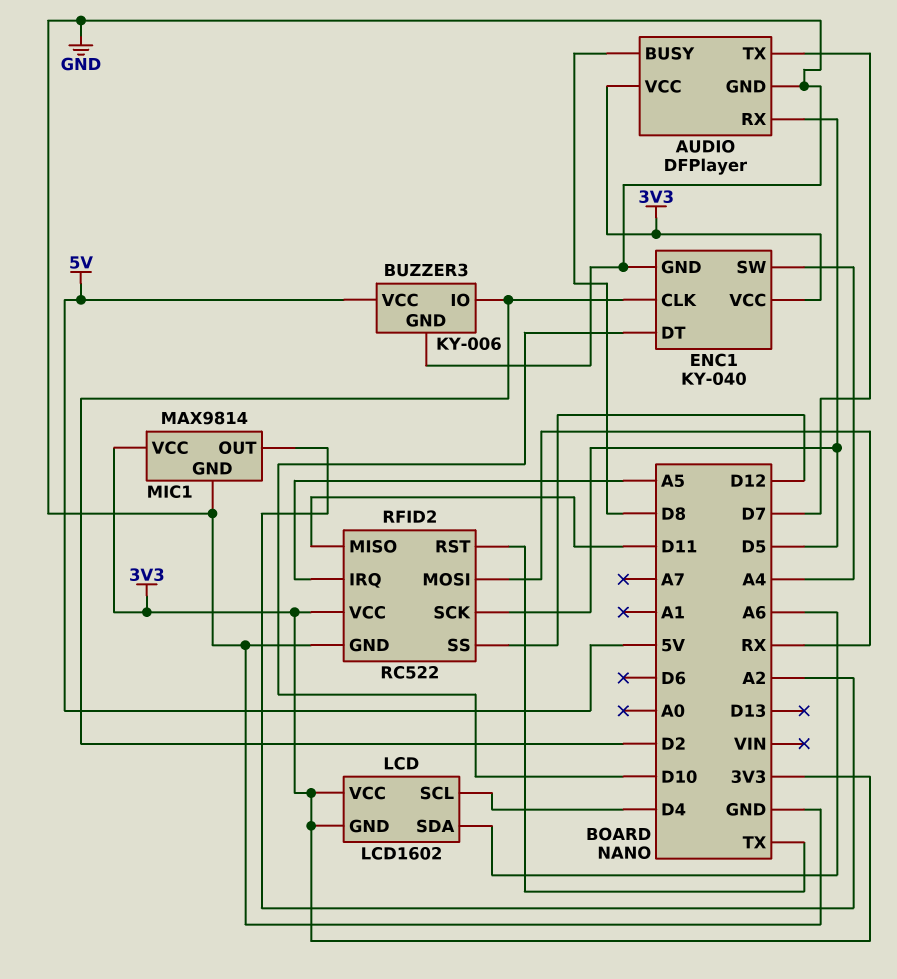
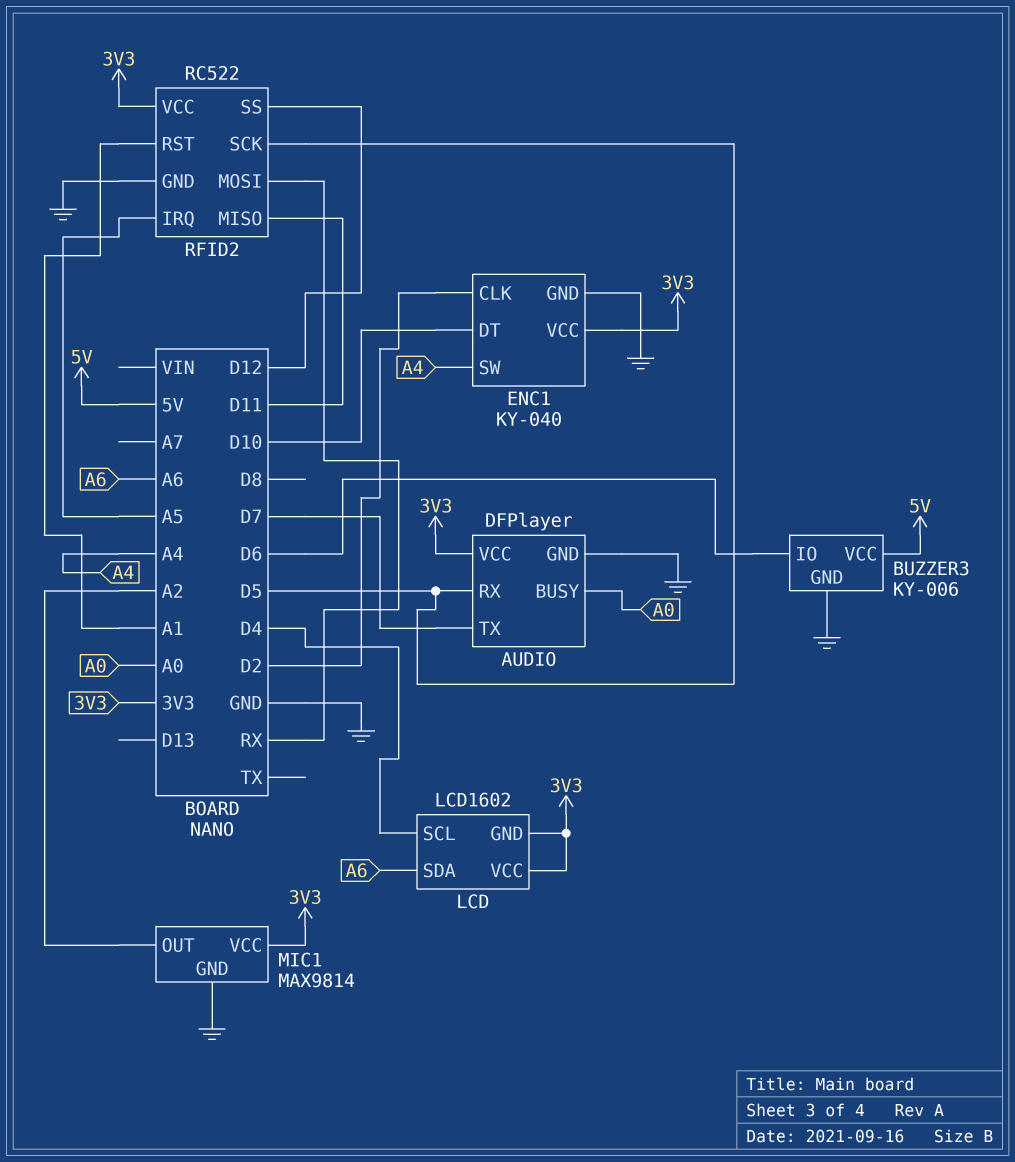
AUDIO pin BUSY: D8 -> A0
BUZZER3 pin IO: D2 -> D6
RFID2 pin RST: TX -> A1

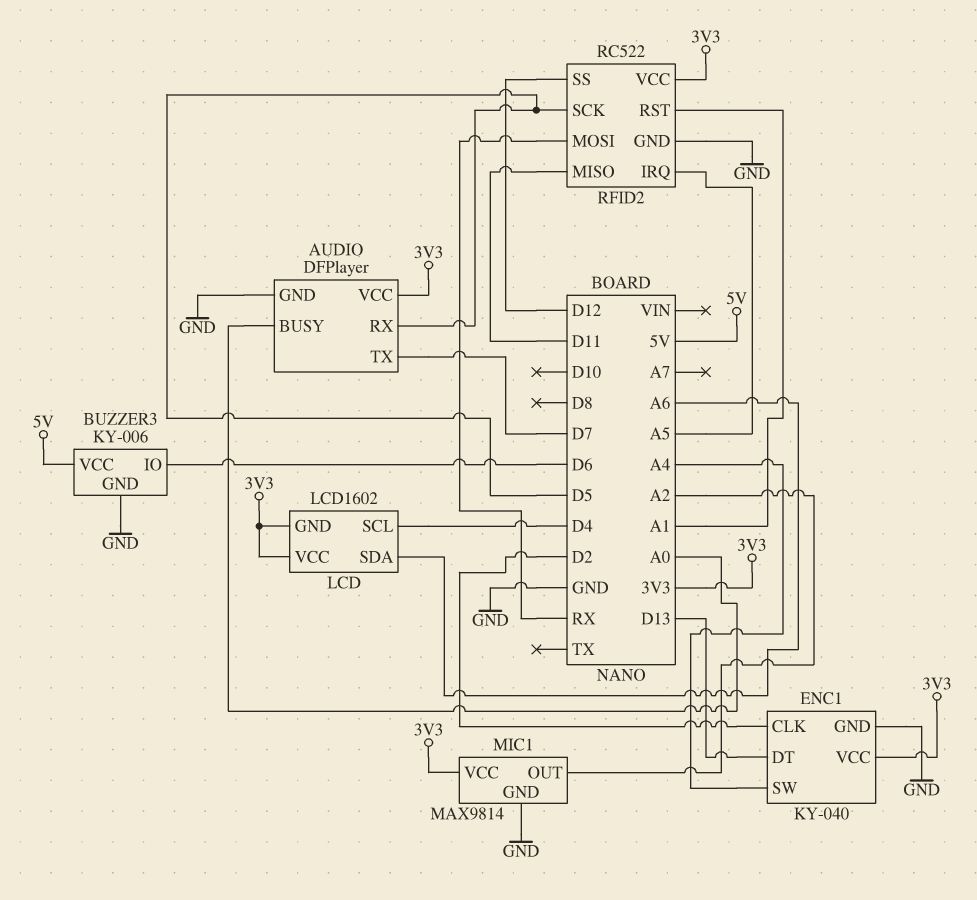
ENC1 pin DT: D10 -> D13

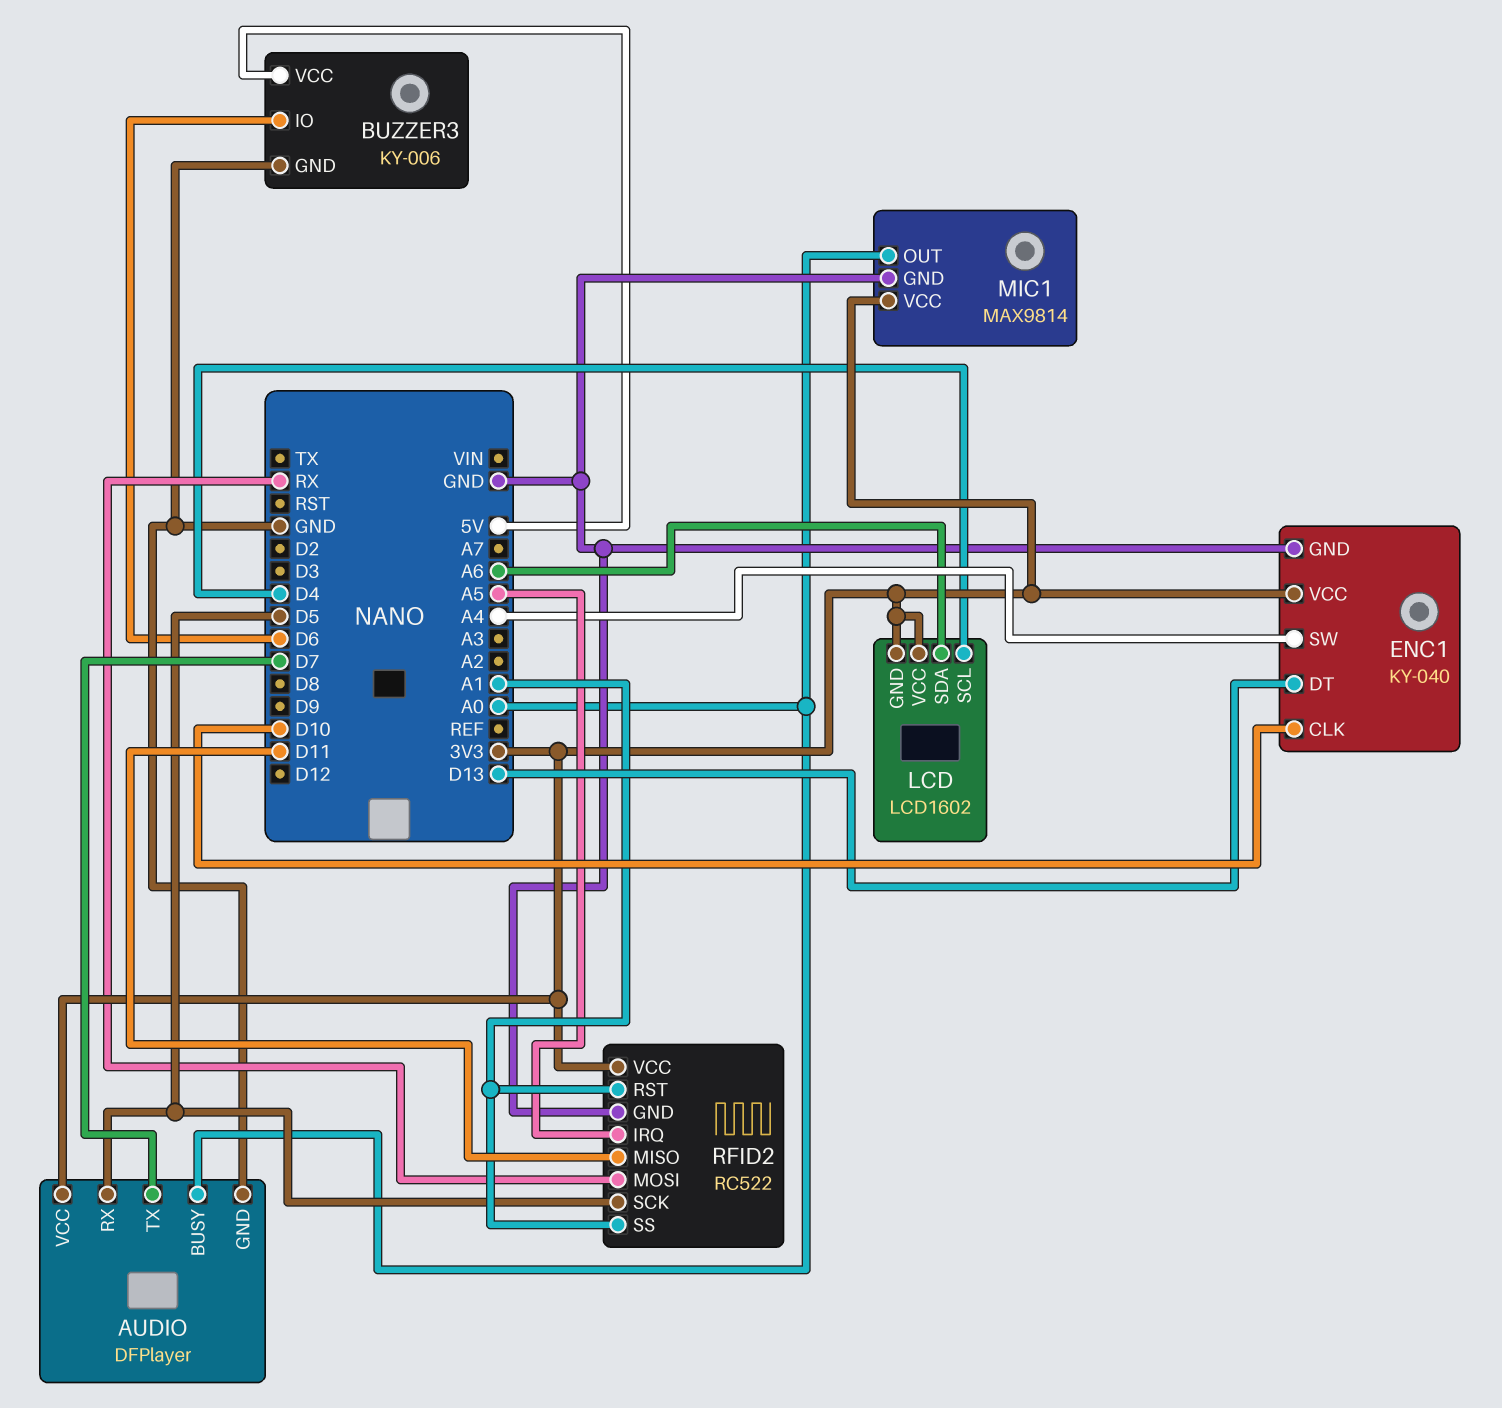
ENC1 pin CLK: D2 -> D10
MIC1 pin OUT: A2 -> A0
RFID2 pin SS: D12 -> A1

